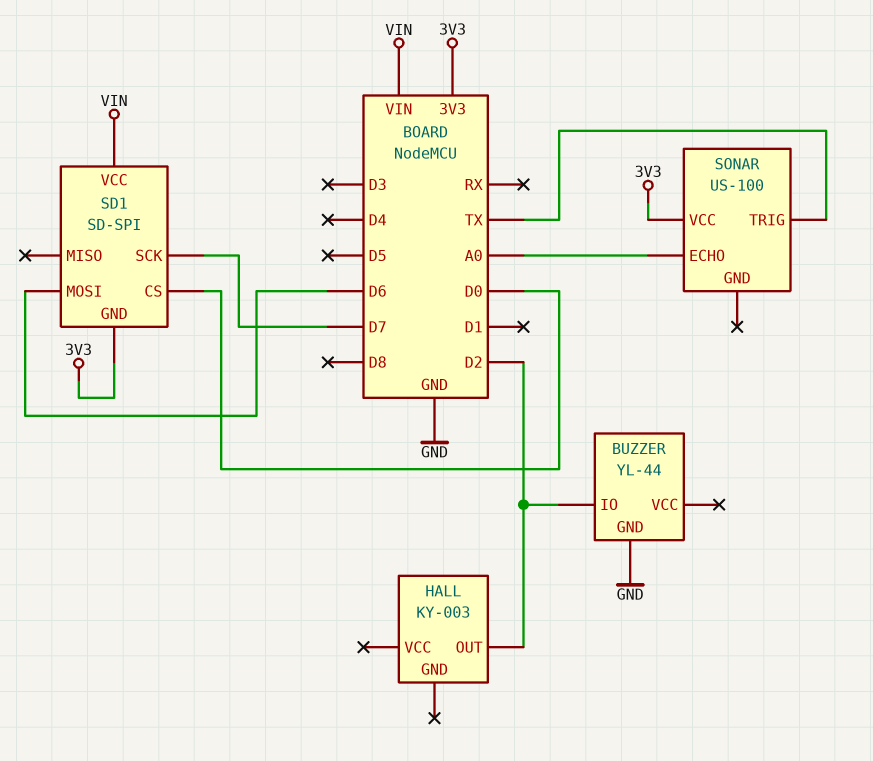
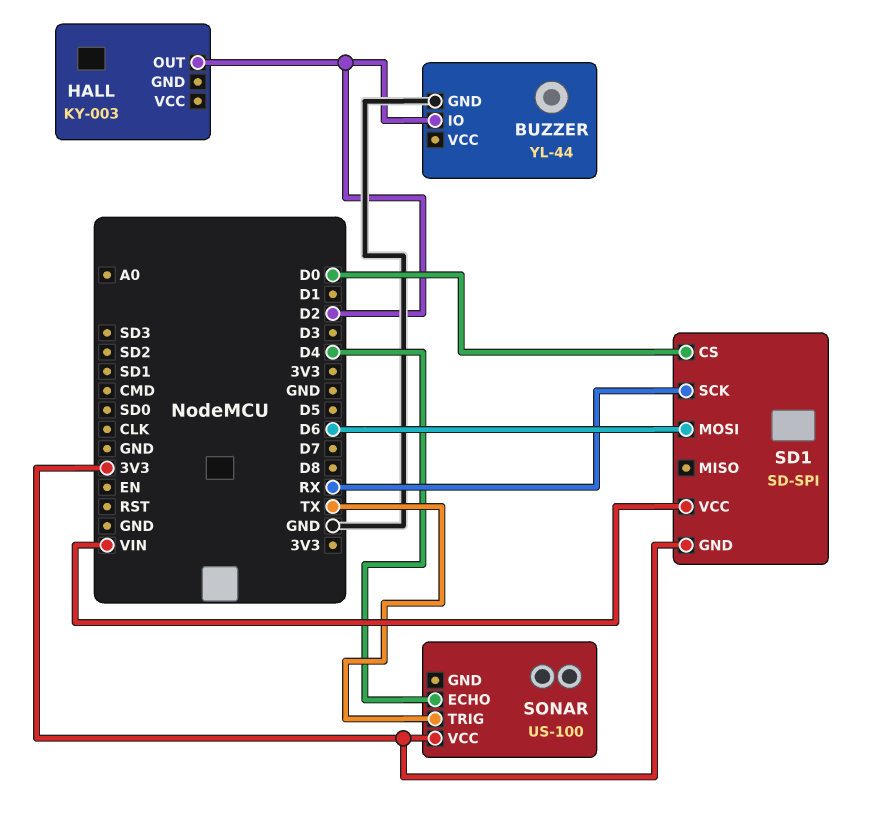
SD1 pin SCK: D7 -> RX
SONAR pin ECHO: A0 -> D4

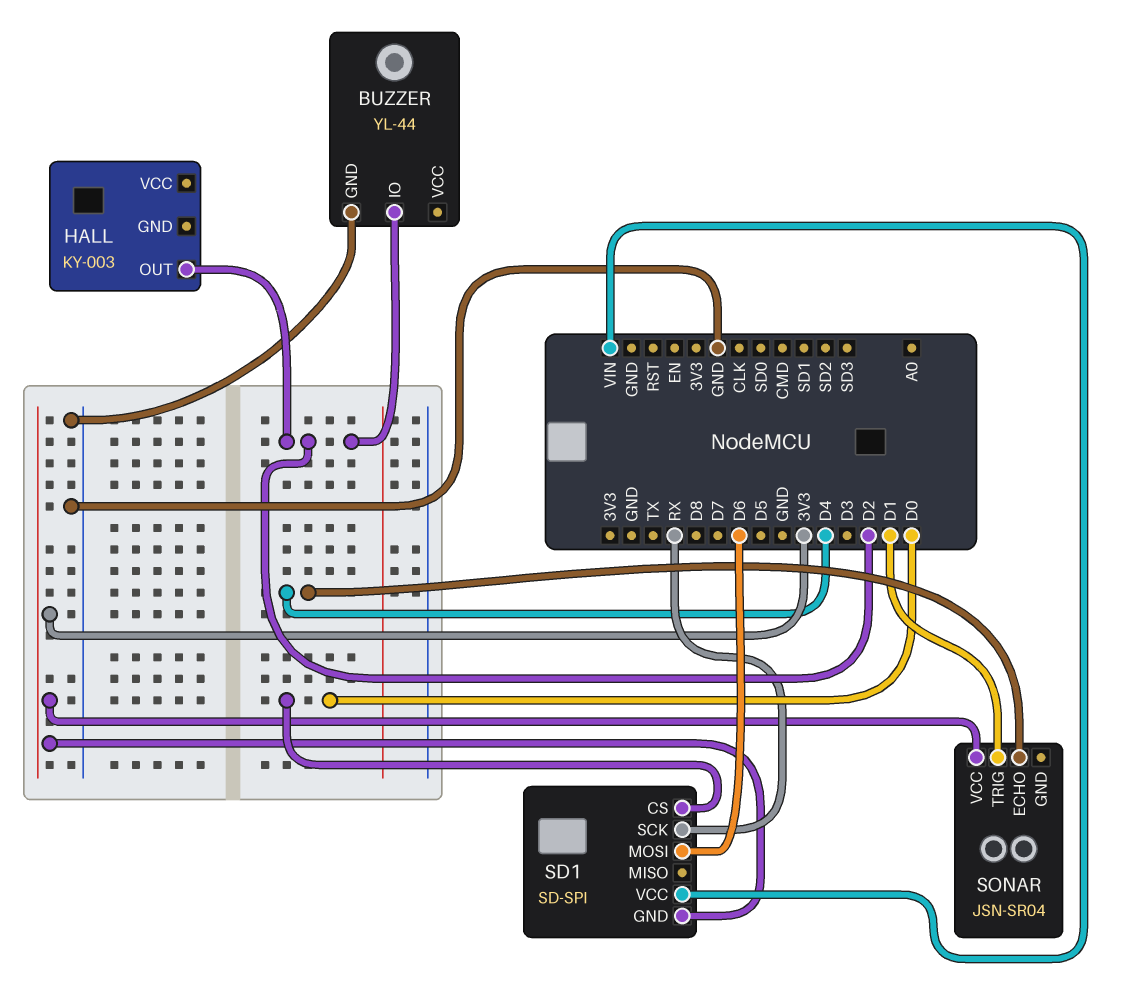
SONAR: US-100 -> JSN-SR04
SONAR pin TRIG: TX -> D1

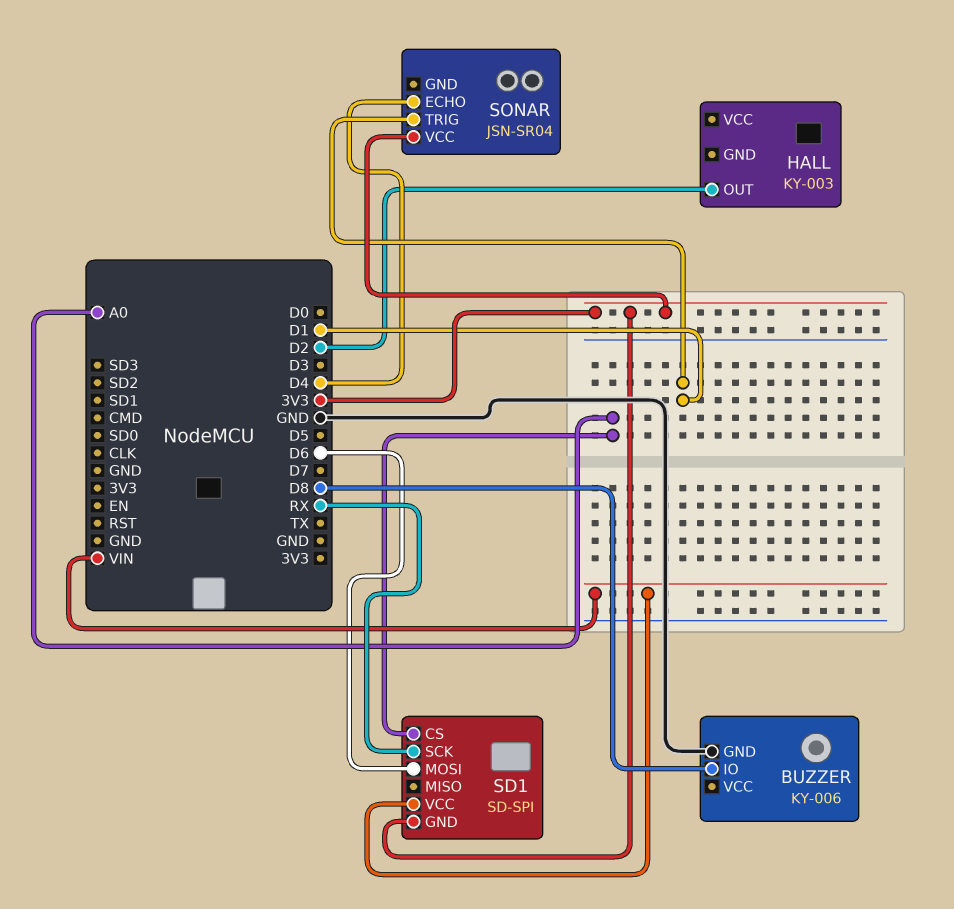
BUZZER: YL-44 -> KY-006
BUZZER pin IO: D2 -> D8
SD1 pin CS: D0 -> A0

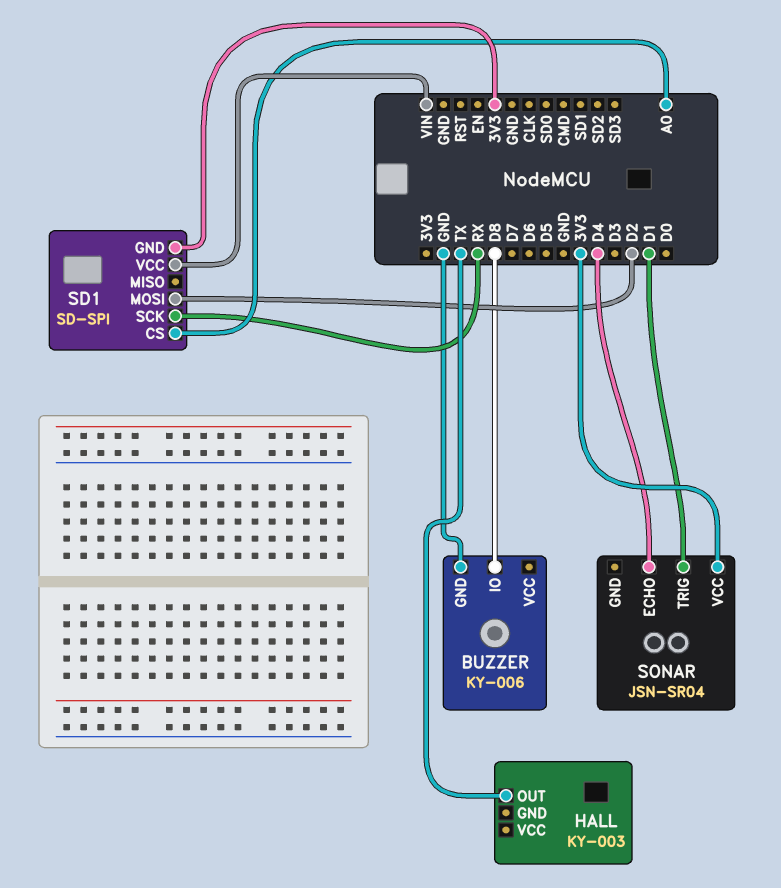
HALL pin OUT: D2 -> TX
SD1 pin MOSI: D6 -> D2

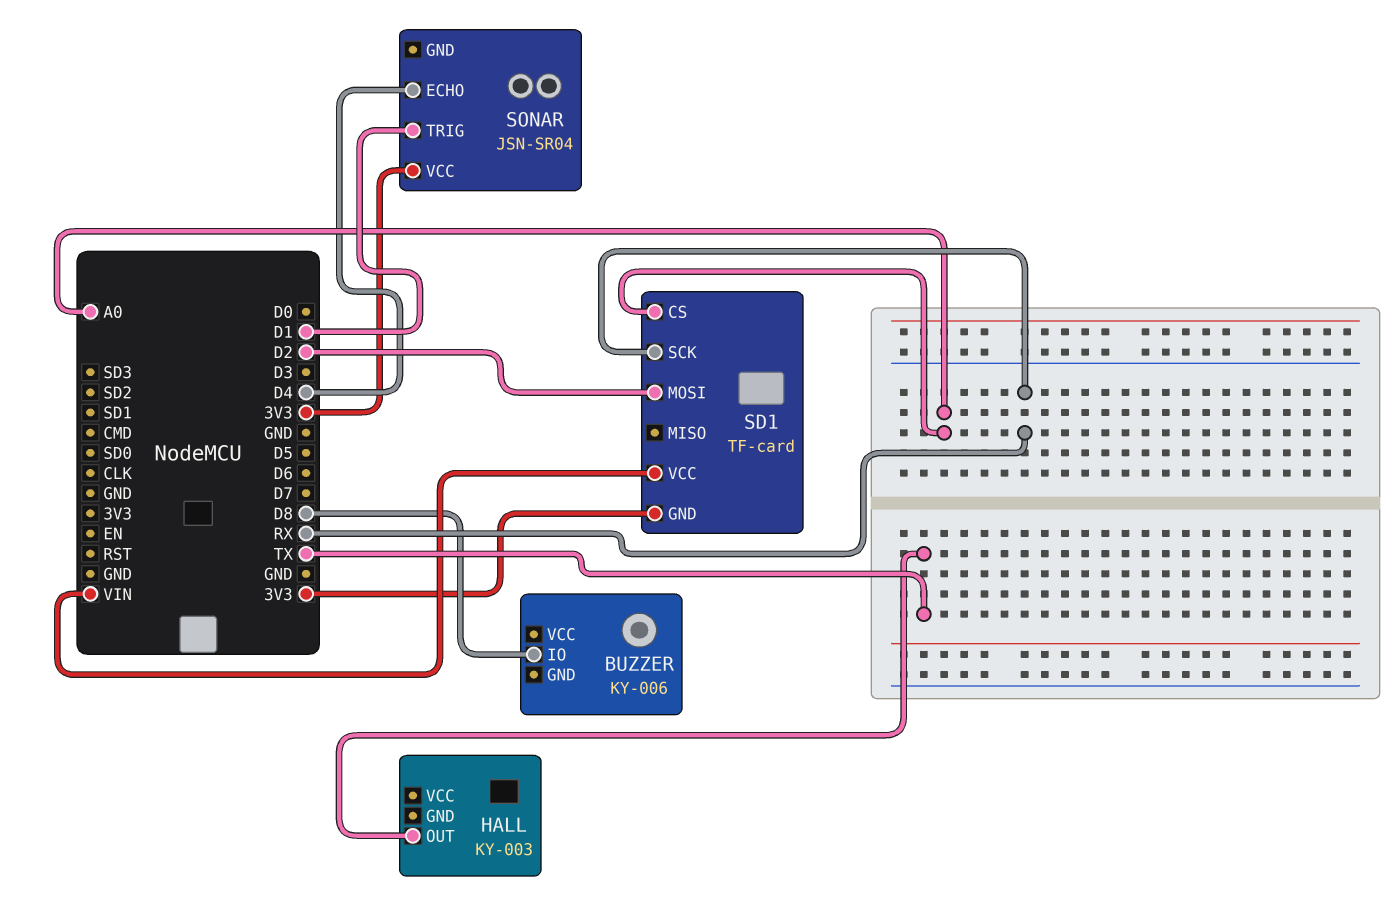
BUZZER pin GND: GND -> none
SD1: SD-SPI -> TF-card

